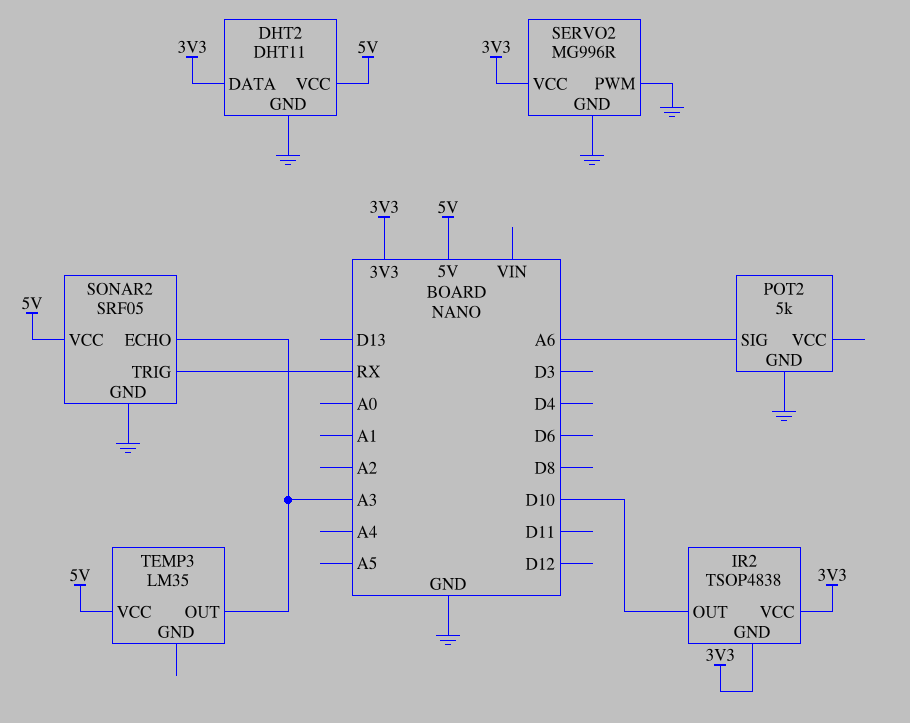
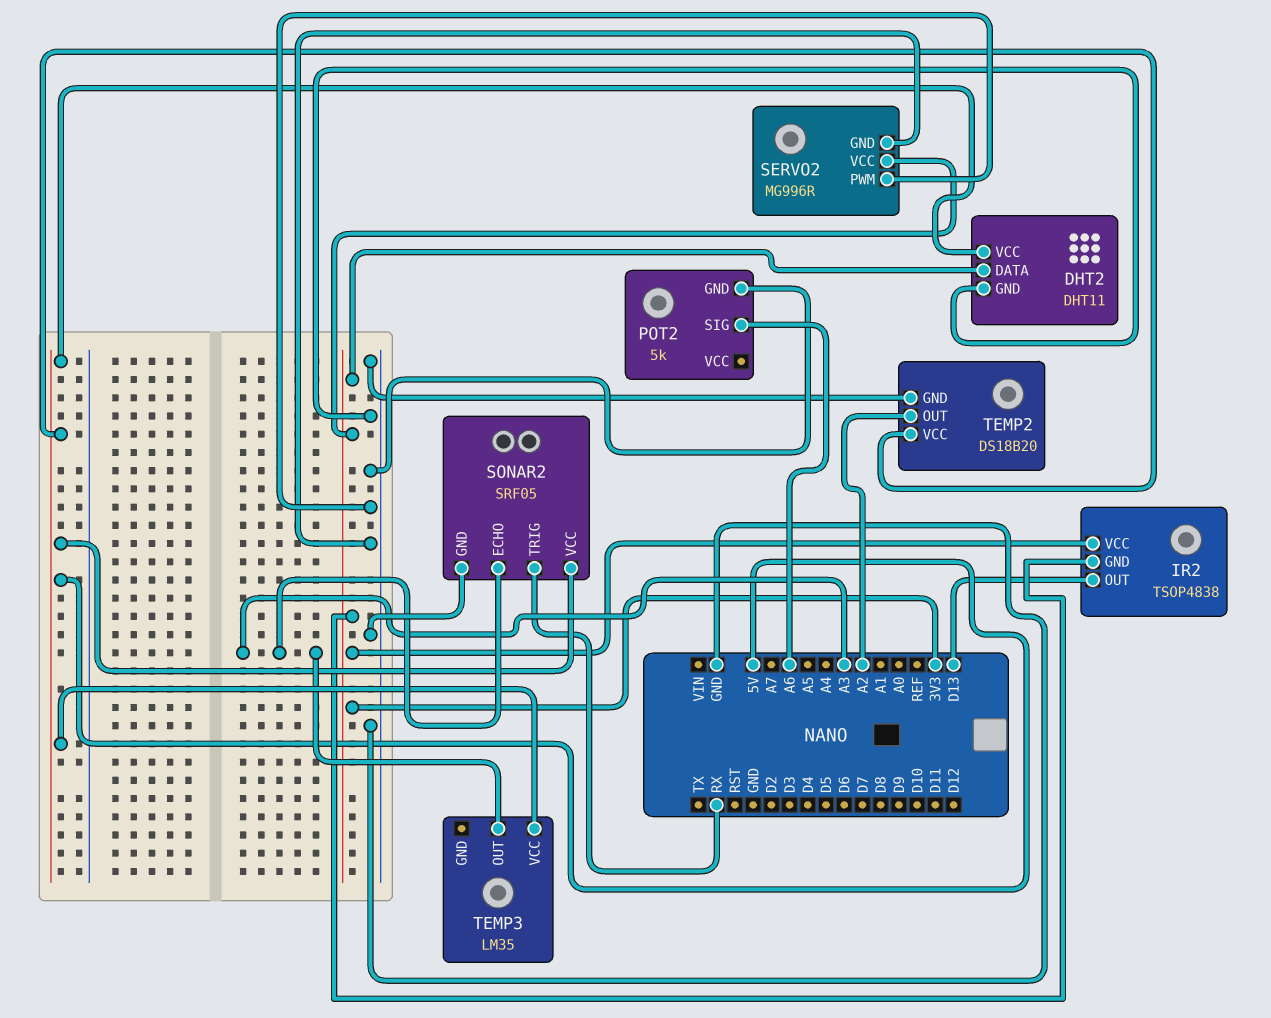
IR2 pin OUT: D10 -> D13
TEMP2: none -> DS18B20
TEMP2 pin GND: none -> GND
TEMP2 pin OUT: none -> A2
TEMP2 pin VCC: none -> 5V

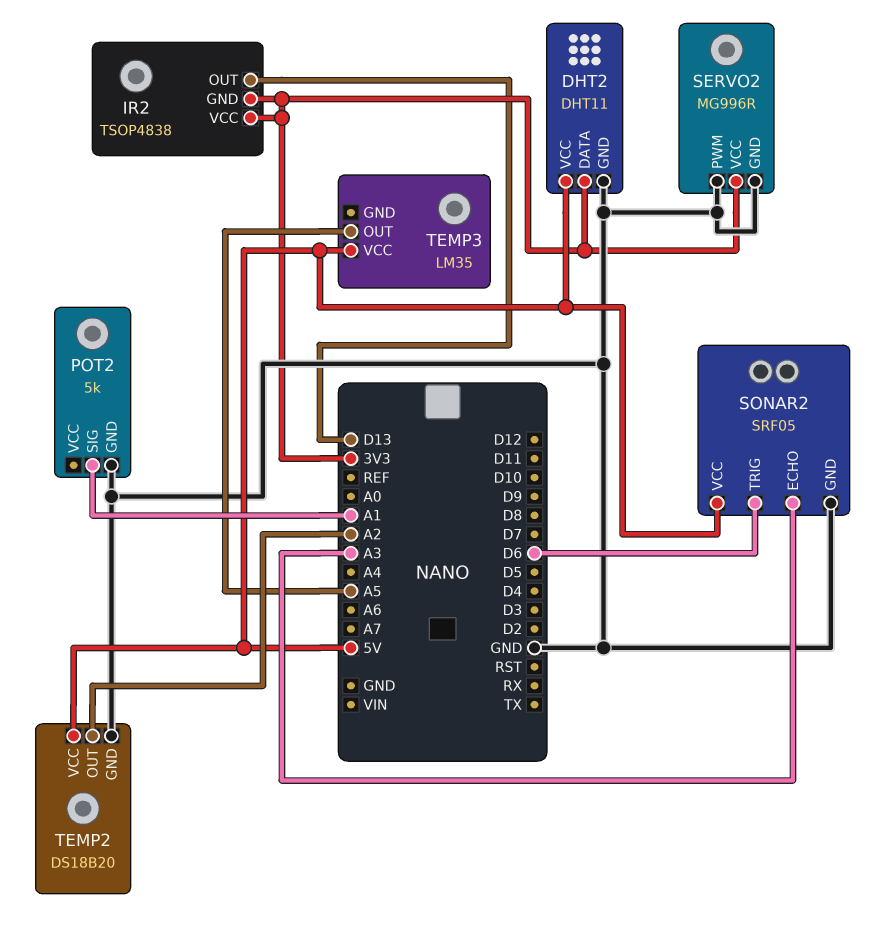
POT2 pin SIG: A6 -> A1
SONAR2 pin TRIG: RX -> D6
TEMP3 pin OUT: A3 -> A5

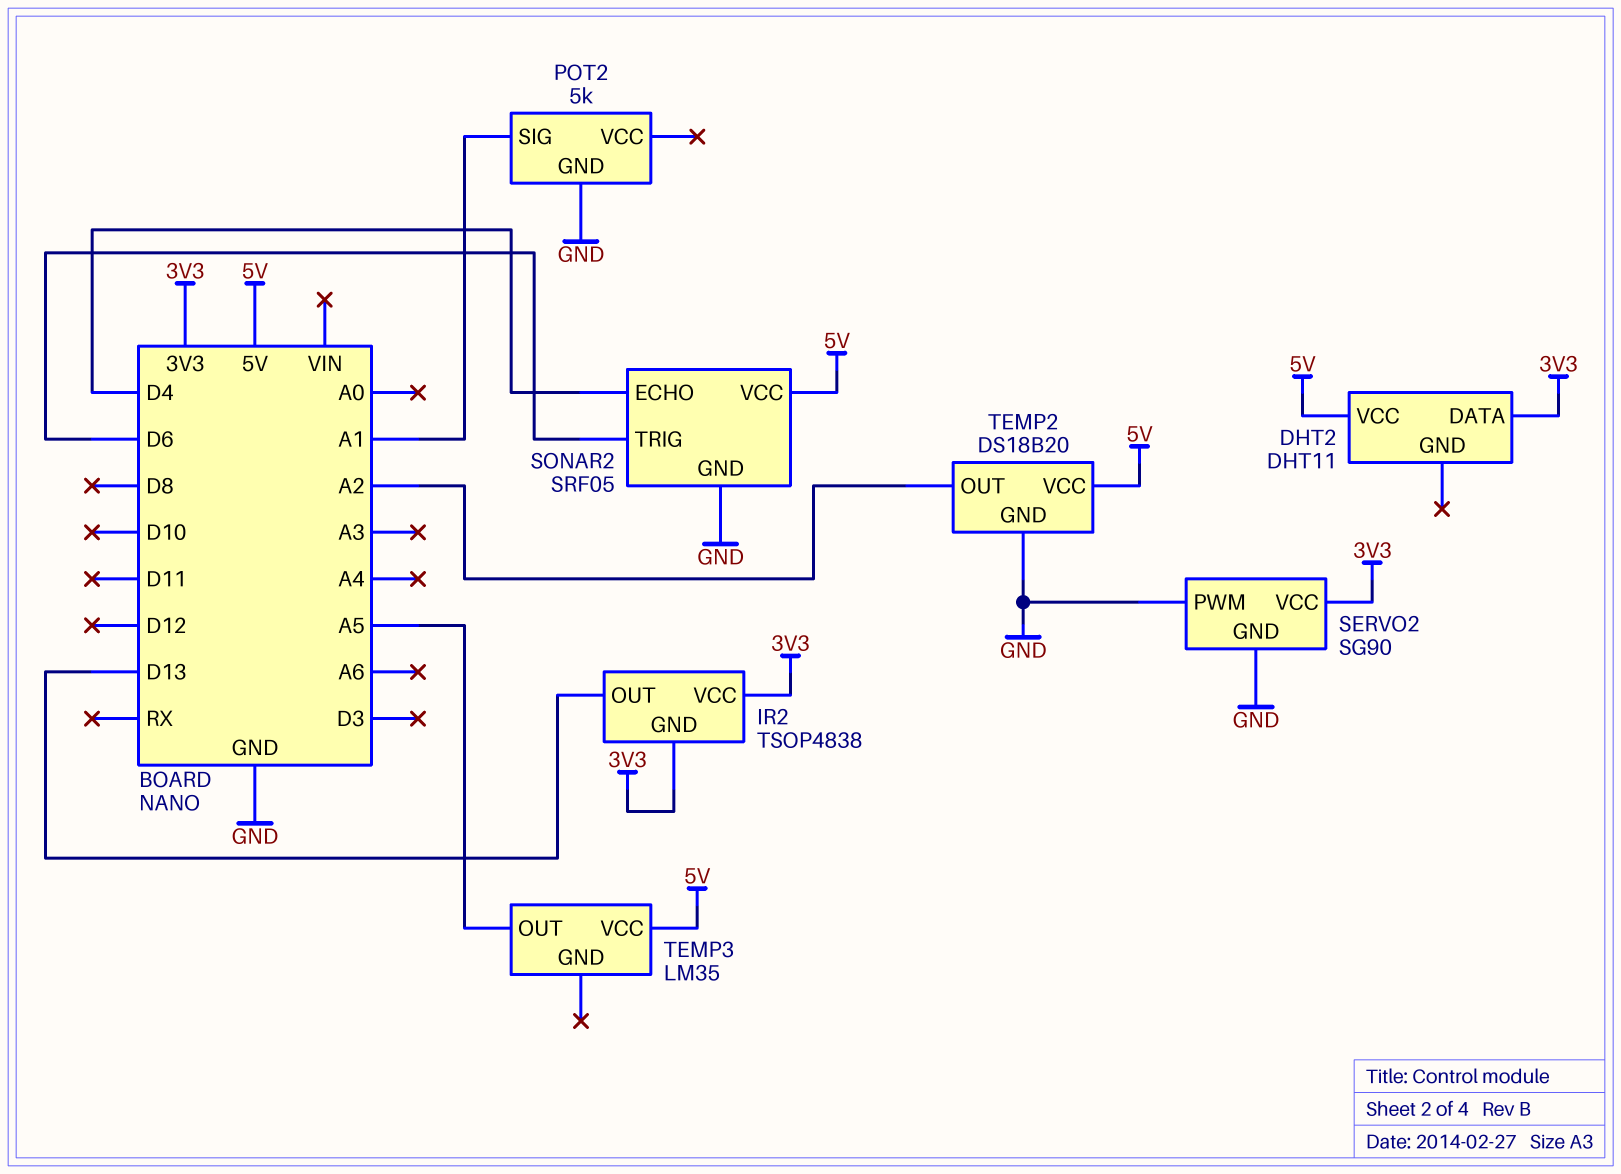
DHT2 pin GND: GND -> none
SERVO2: MG996R -> SG90
SONAR2 pin ECHO: A3 -> D4

